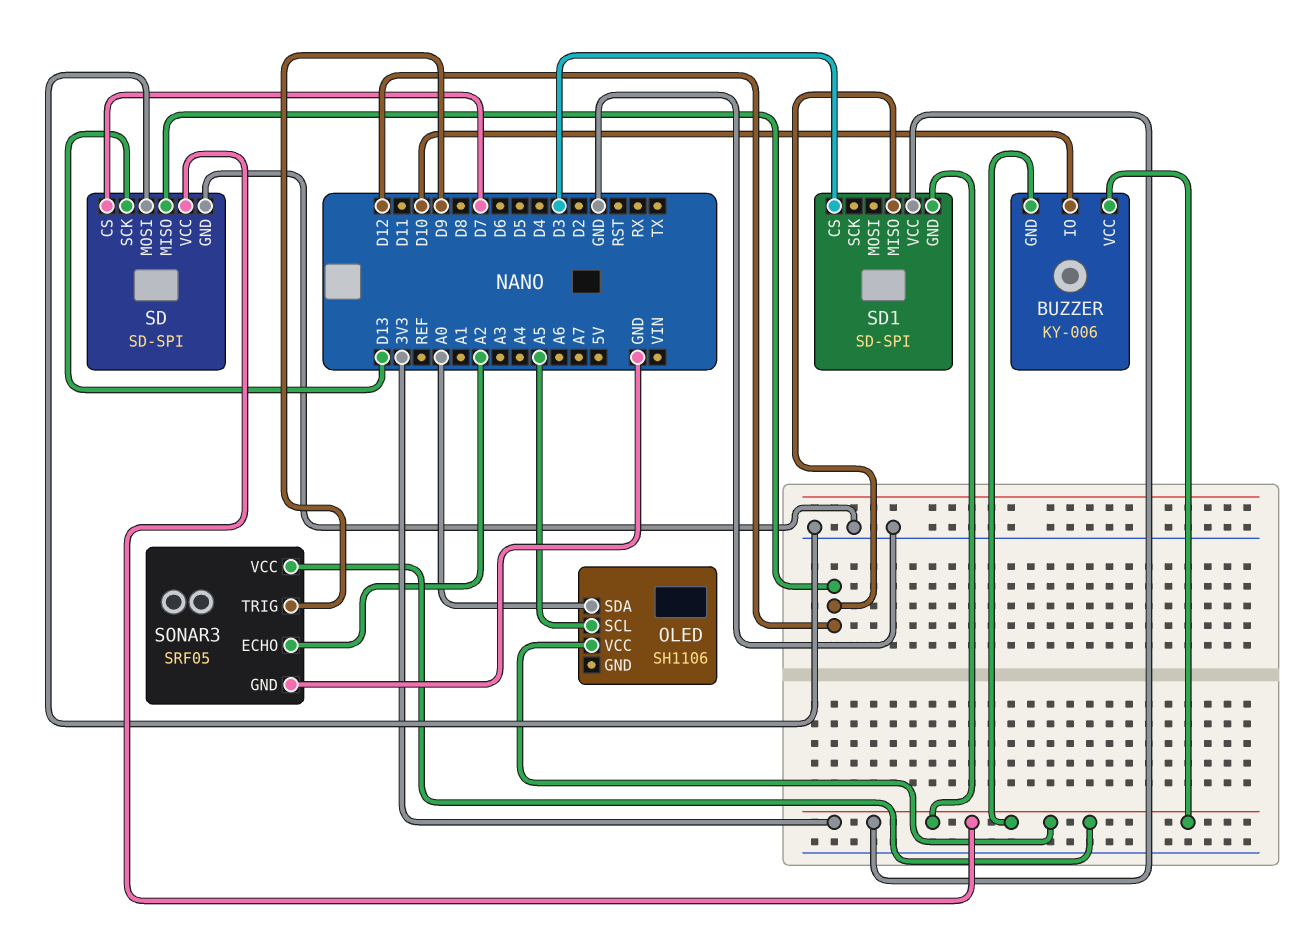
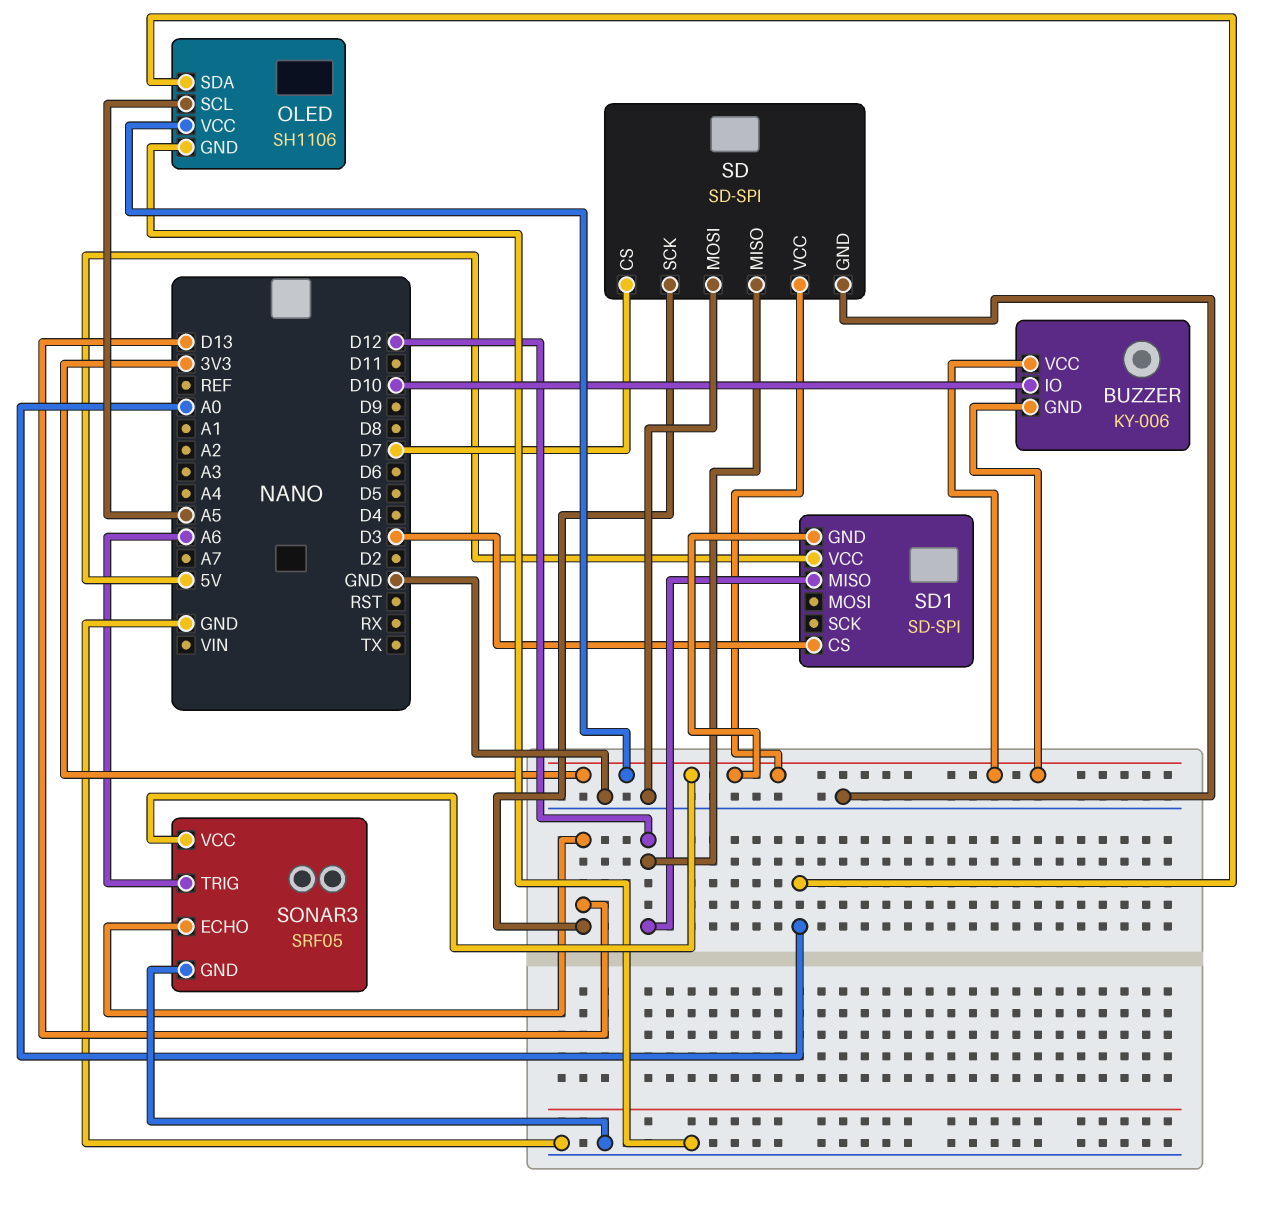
OLED pin GND: none -> GND
SD1 pin VCC: 3V3 -> 5V
SONAR3 pin ECHO: A2 -> D13
SONAR3 pin TRIG: D9 -> A6

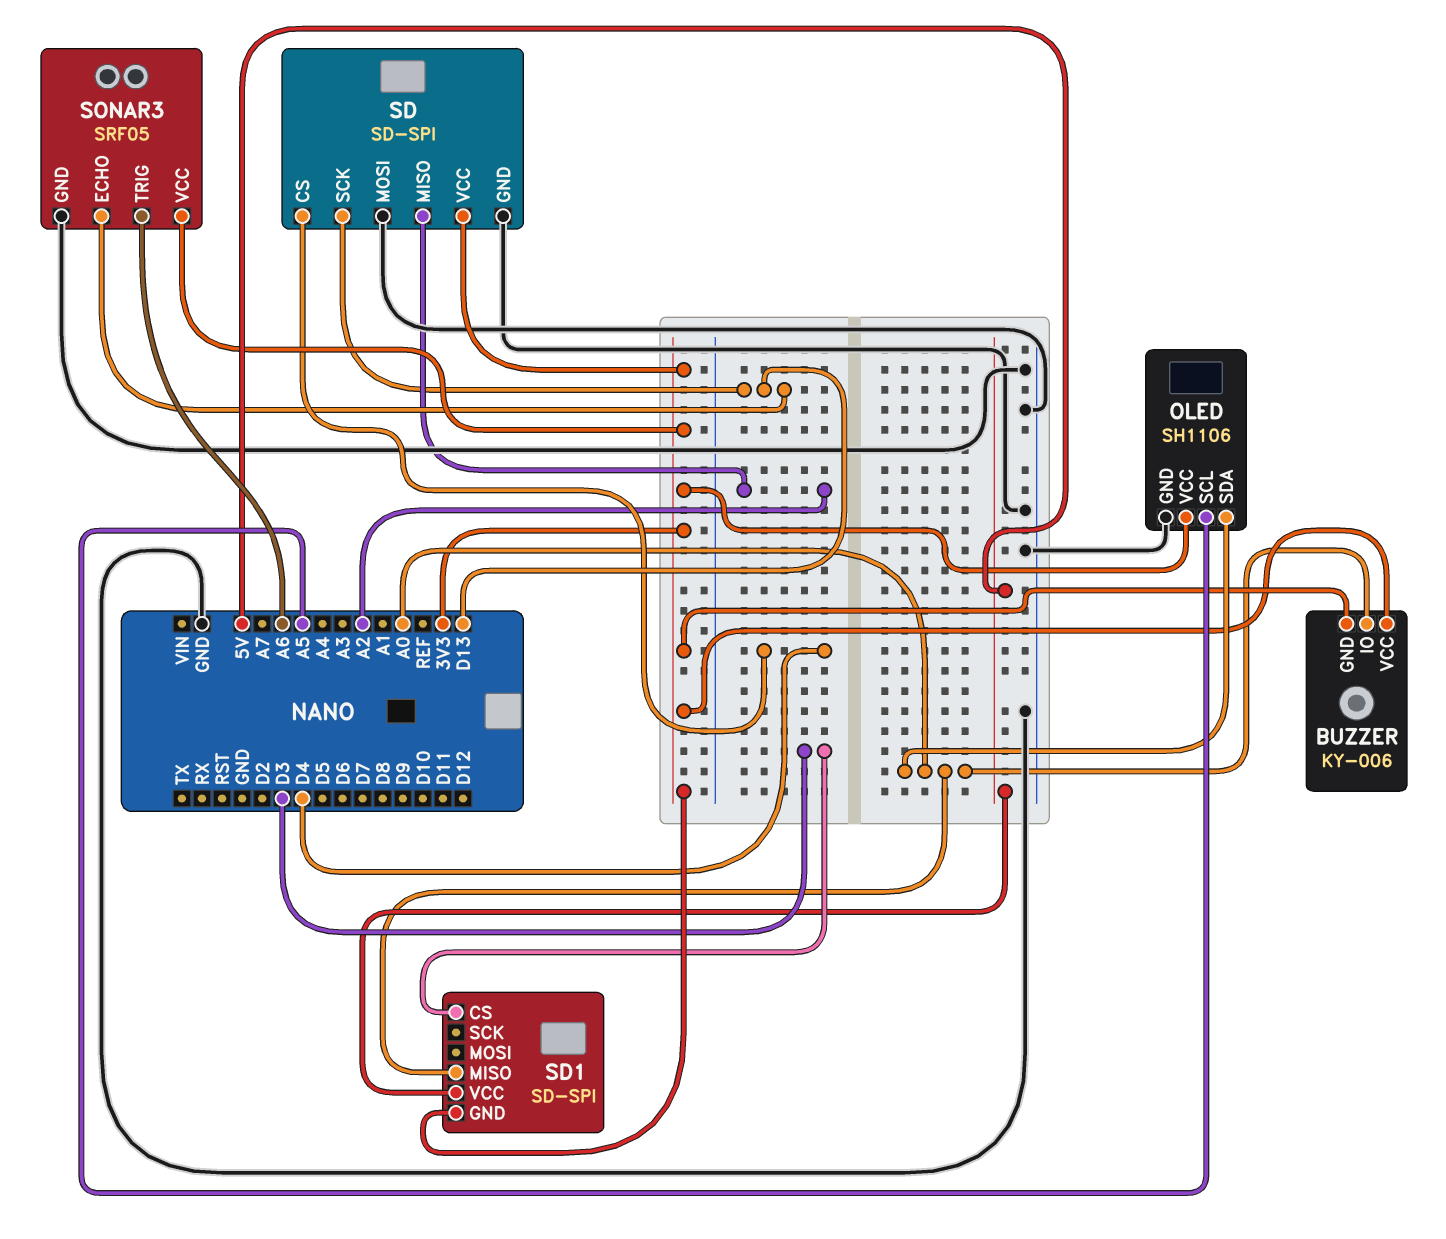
BUZZER pin IO: D10 -> A0
SD pin CS: D7 -> D4
SD pin MISO: D12 -> A2
SD1 pin MISO: D12 -> A0

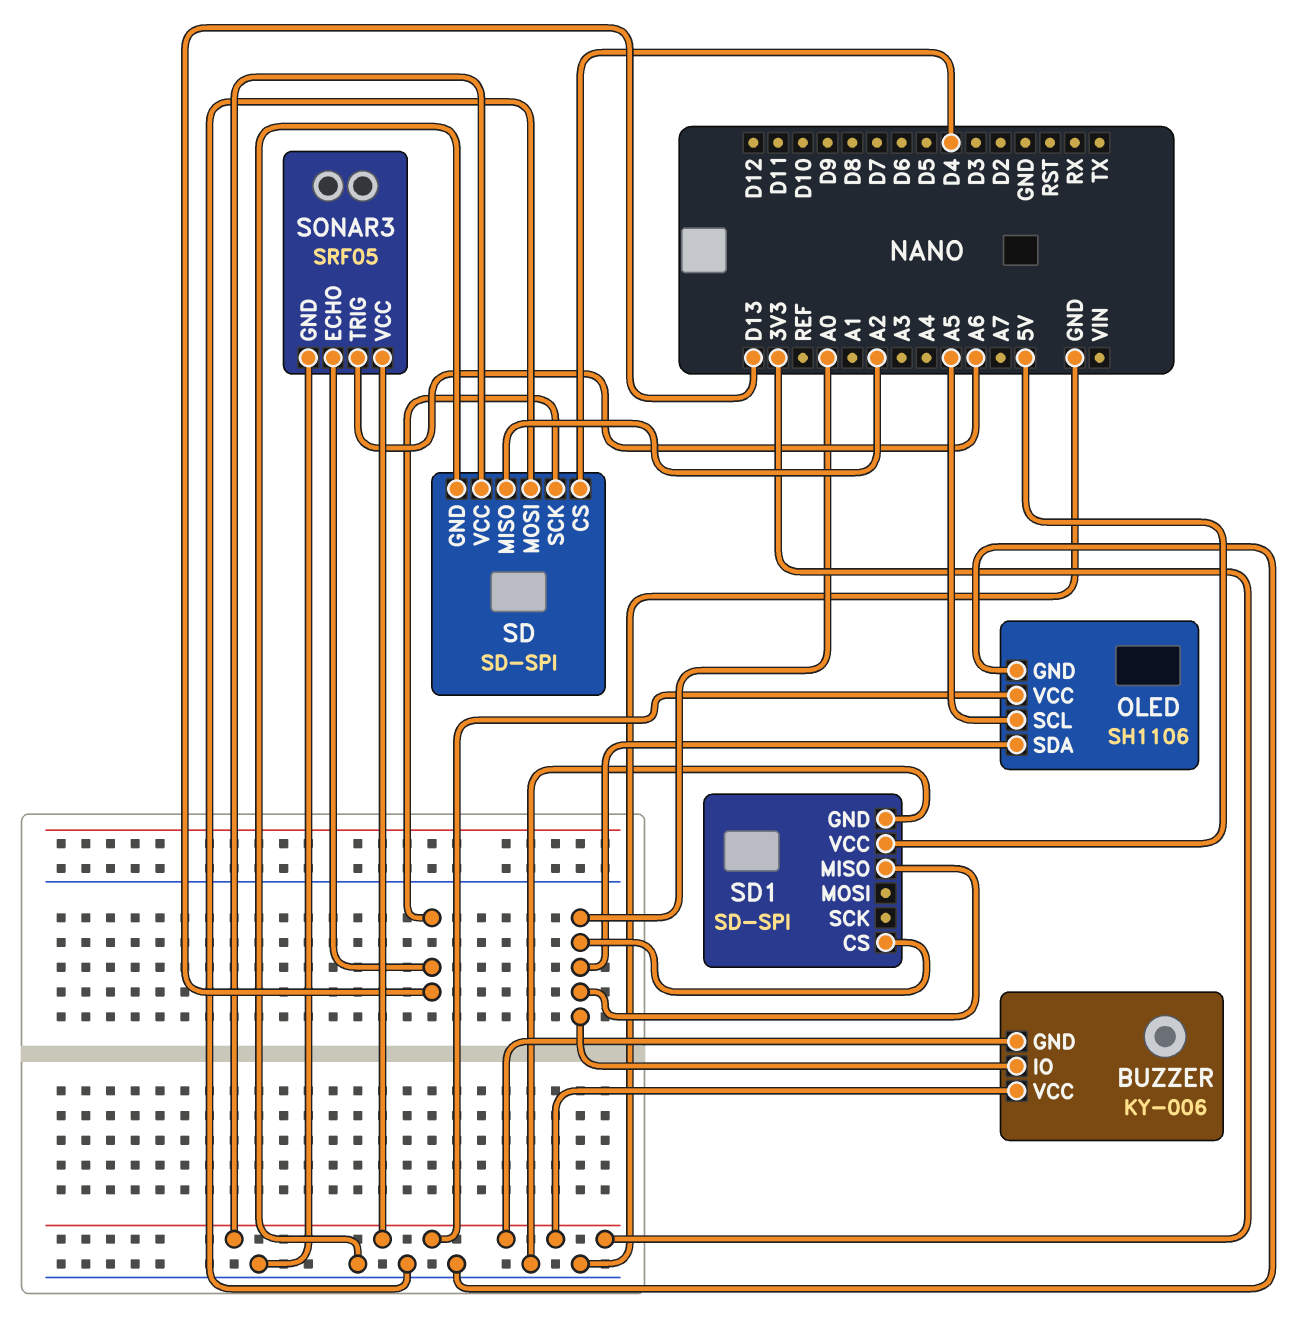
SD1 pin CS: D3 -> A0
SD1 pin GND: 3V3 -> GND

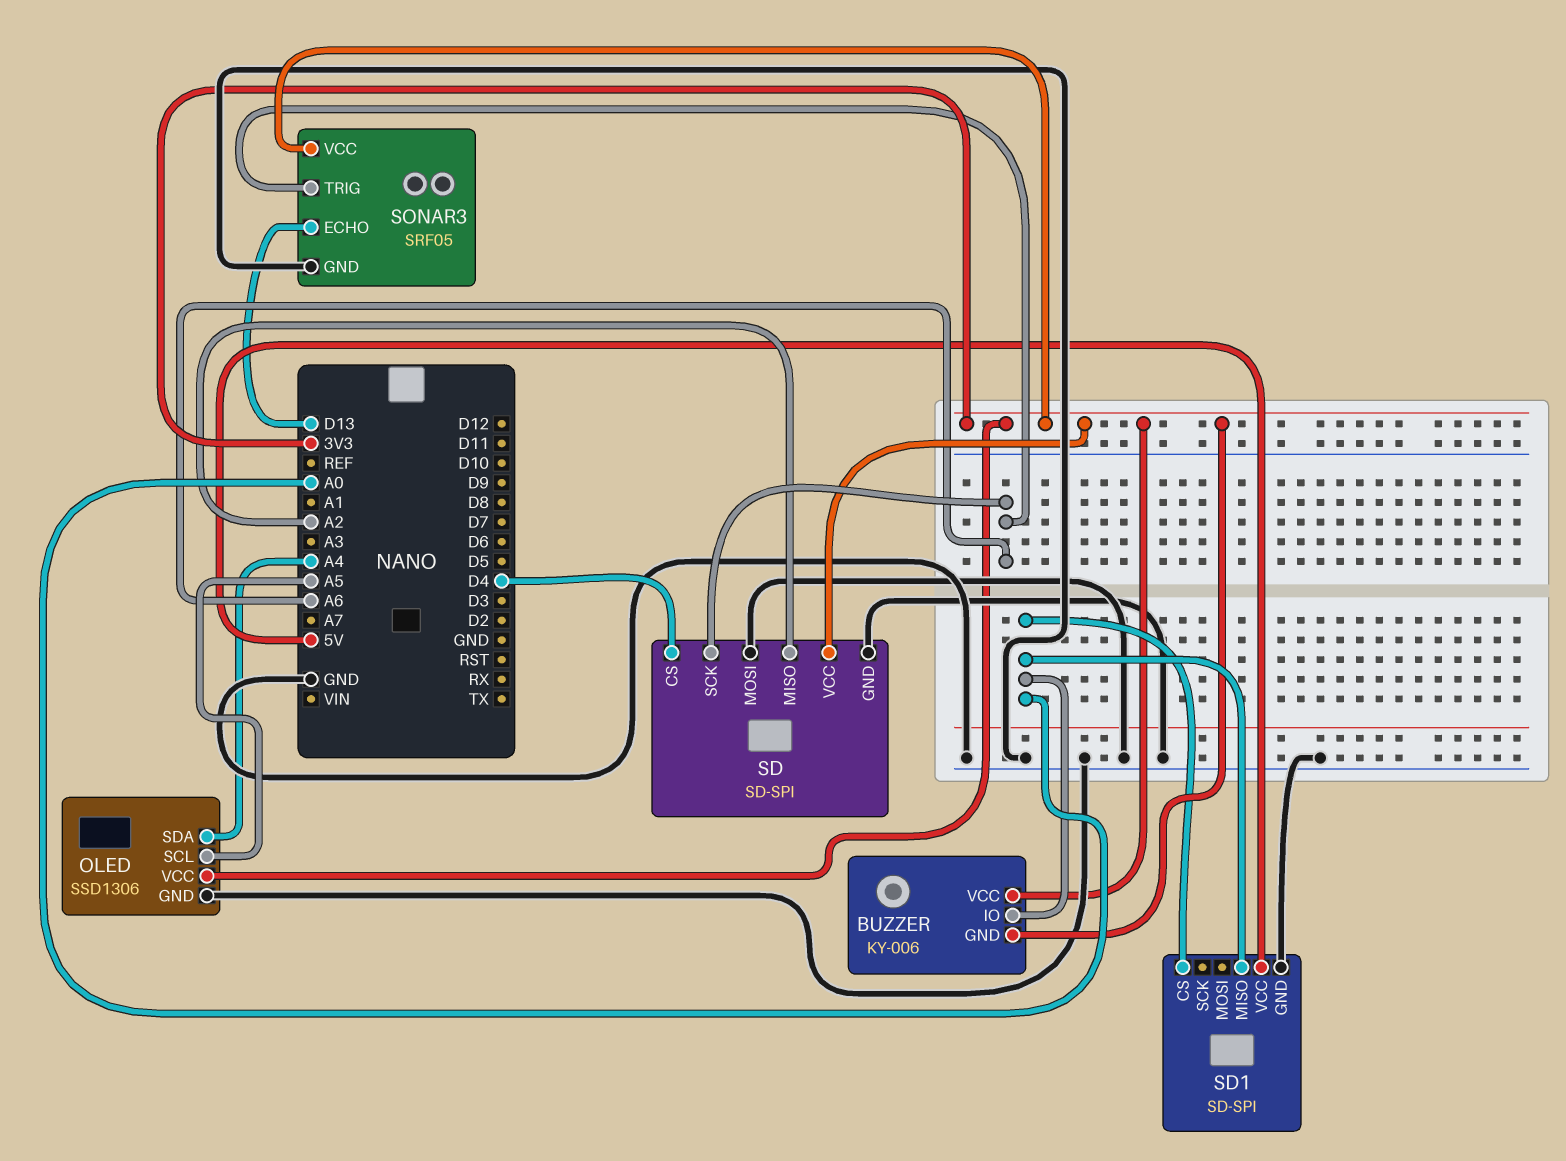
OLED: SH1106 -> SSD1306
OLED pin SDA: A0 -> A4
SD pin SCK: D13 -> A6

